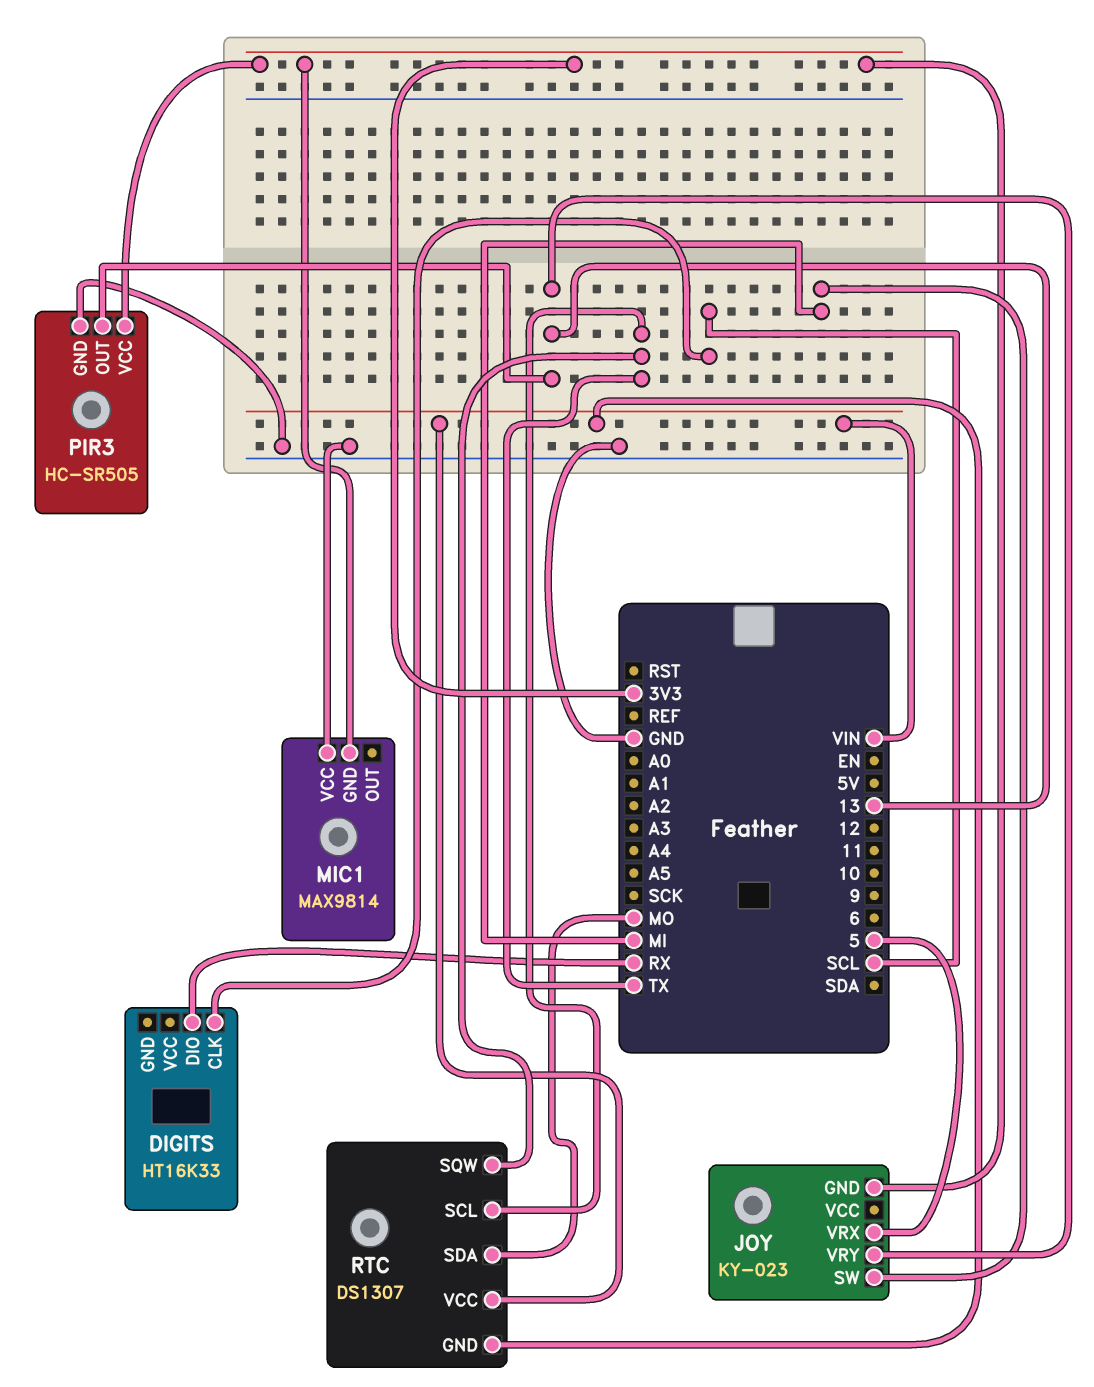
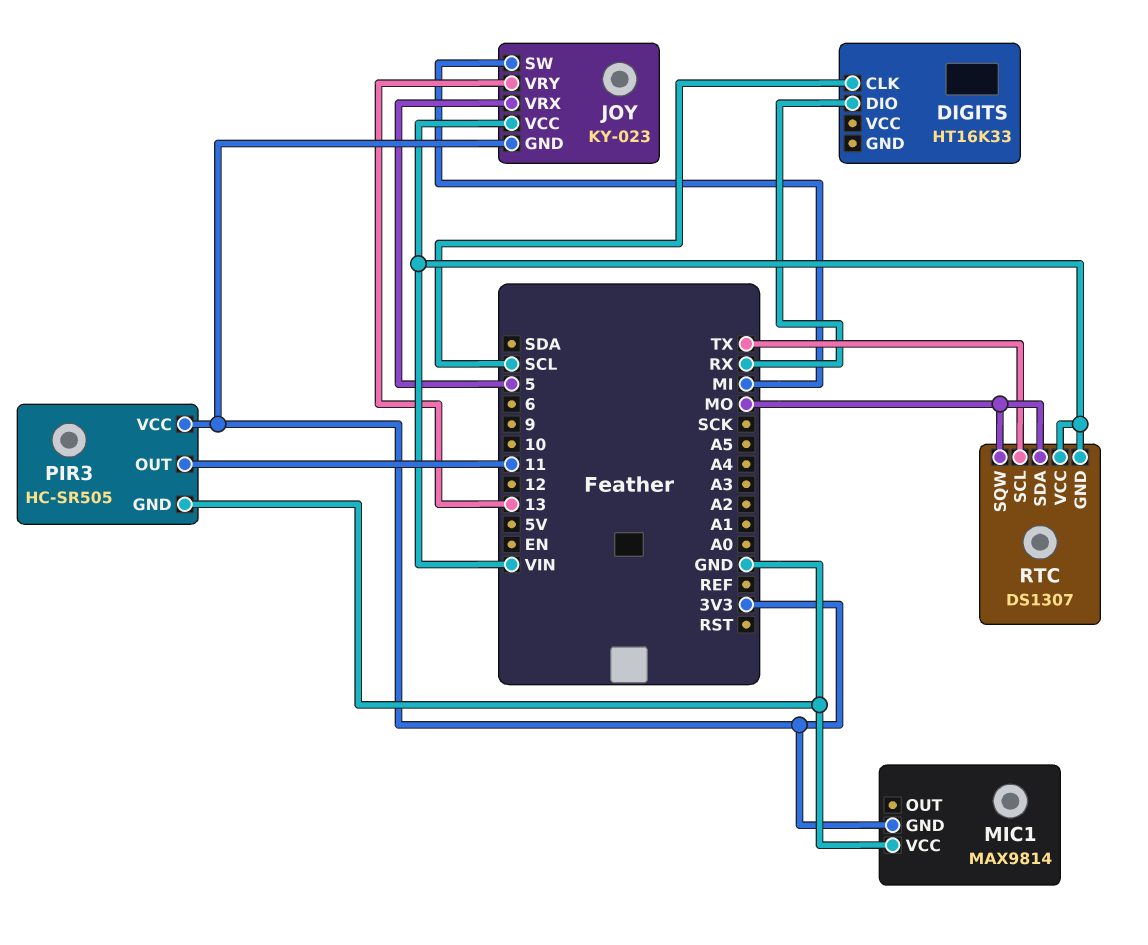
JOY pin VCC: none -> VIN
PIR3 pin OUT: 13 -> 11
RTC pin SQW: TX -> MO

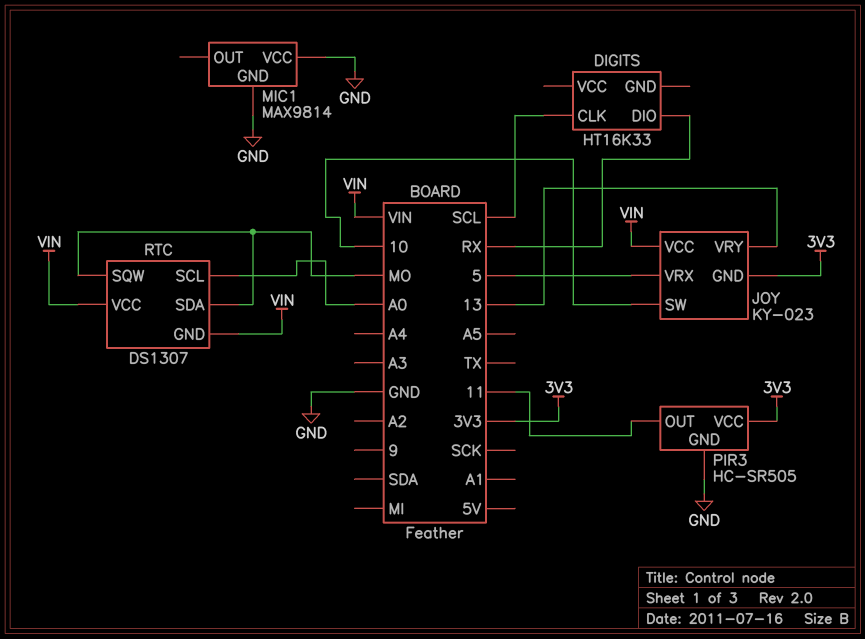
JOY pin SW: MI -> 10
MIC1 pin GND: 3V3 -> GND
RTC pin SCL: TX -> A0

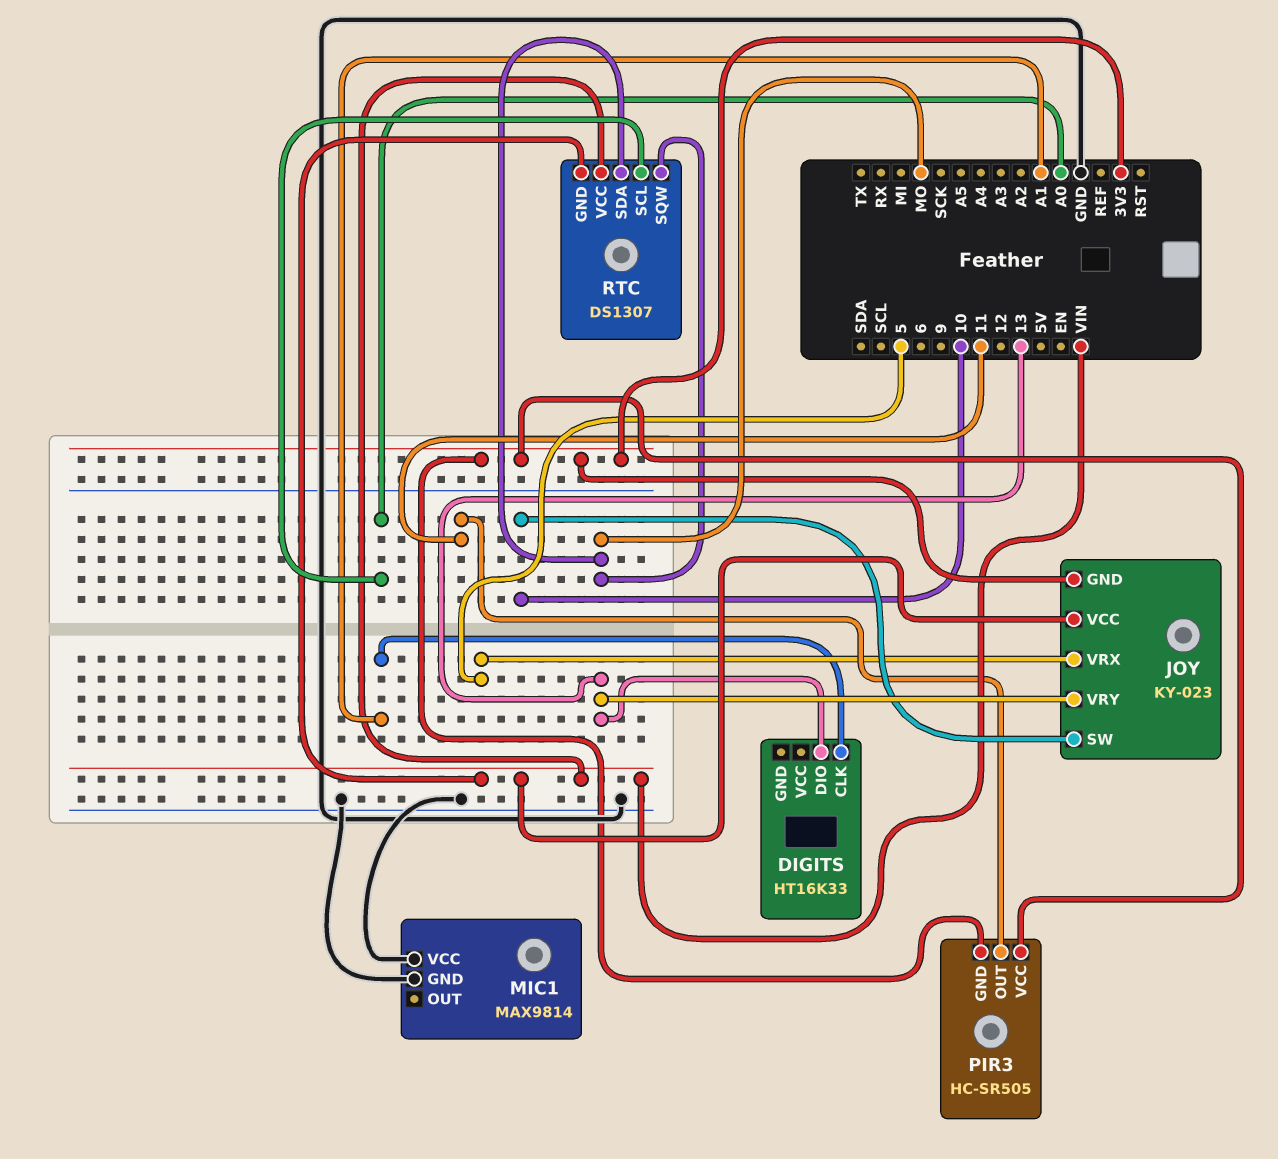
DIGITS pin CLK: SCL -> A1
DIGITS pin DIO: RX -> 13
PIR3 pin GND: GND -> 3V3

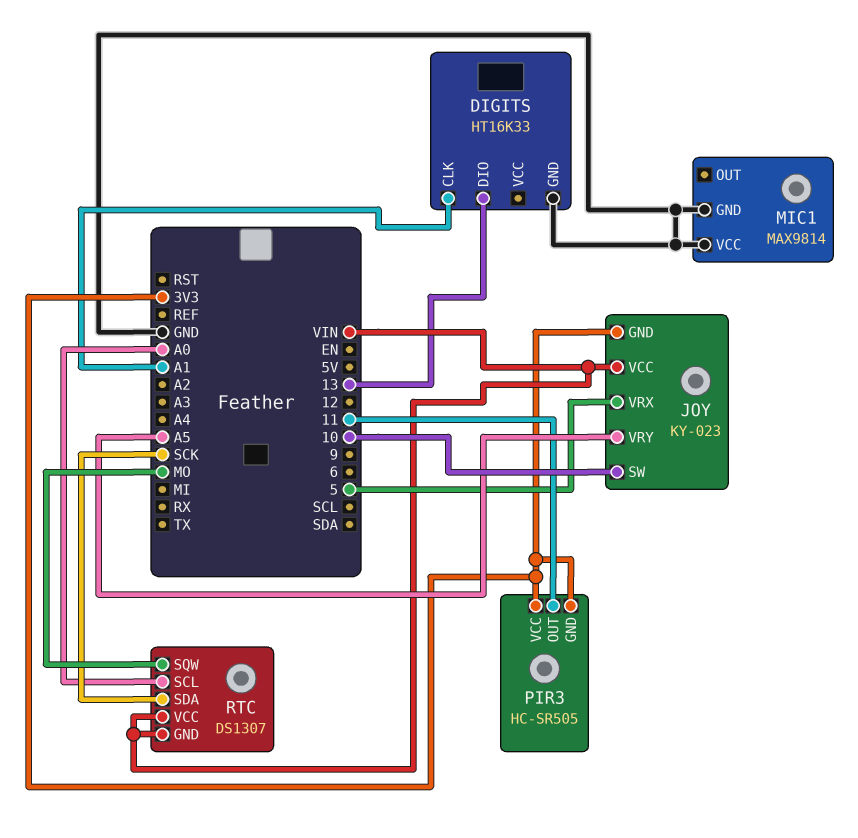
DIGITS pin GND: none -> GND
JOY pin VRY: 13 -> A5
RTC pin SDA: MO -> SCK

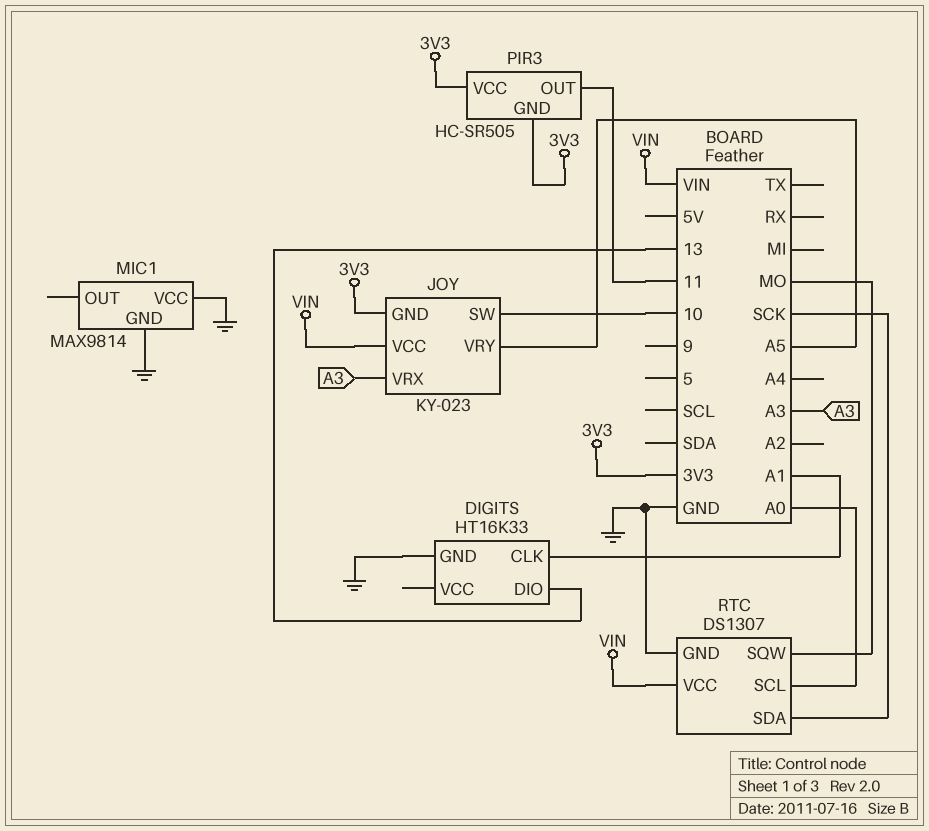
JOY pin VRX: 5 -> A3
RTC pin GND: VIN -> GND

